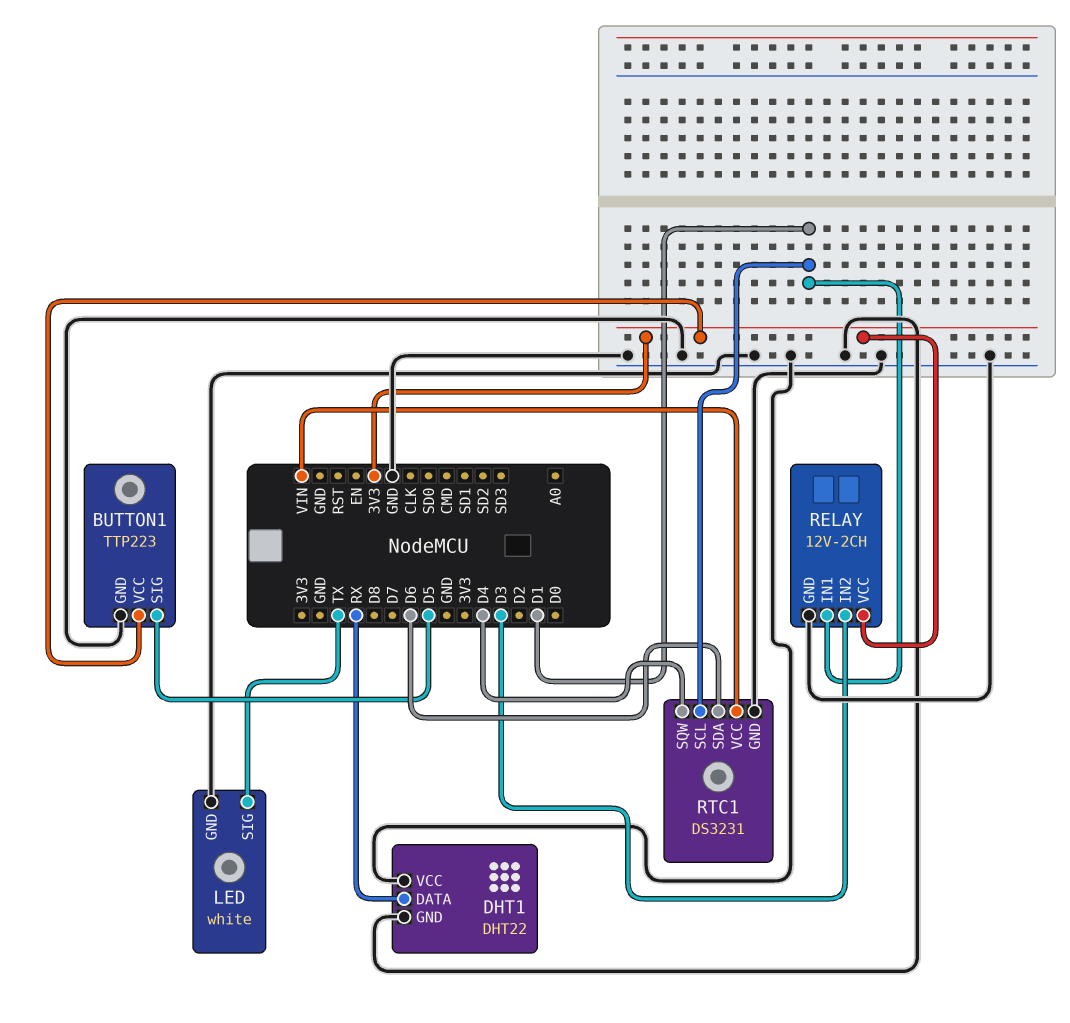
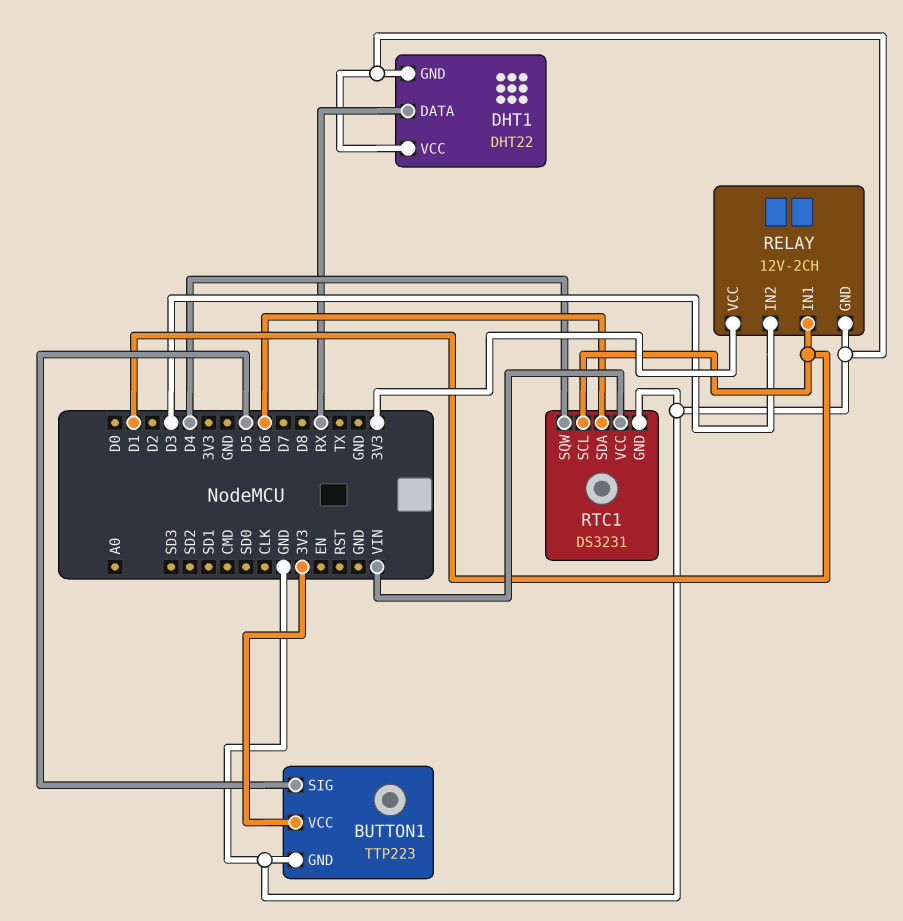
LED: white -> none
LED pin GND: GND -> none
LED pin SIG: TX -> none

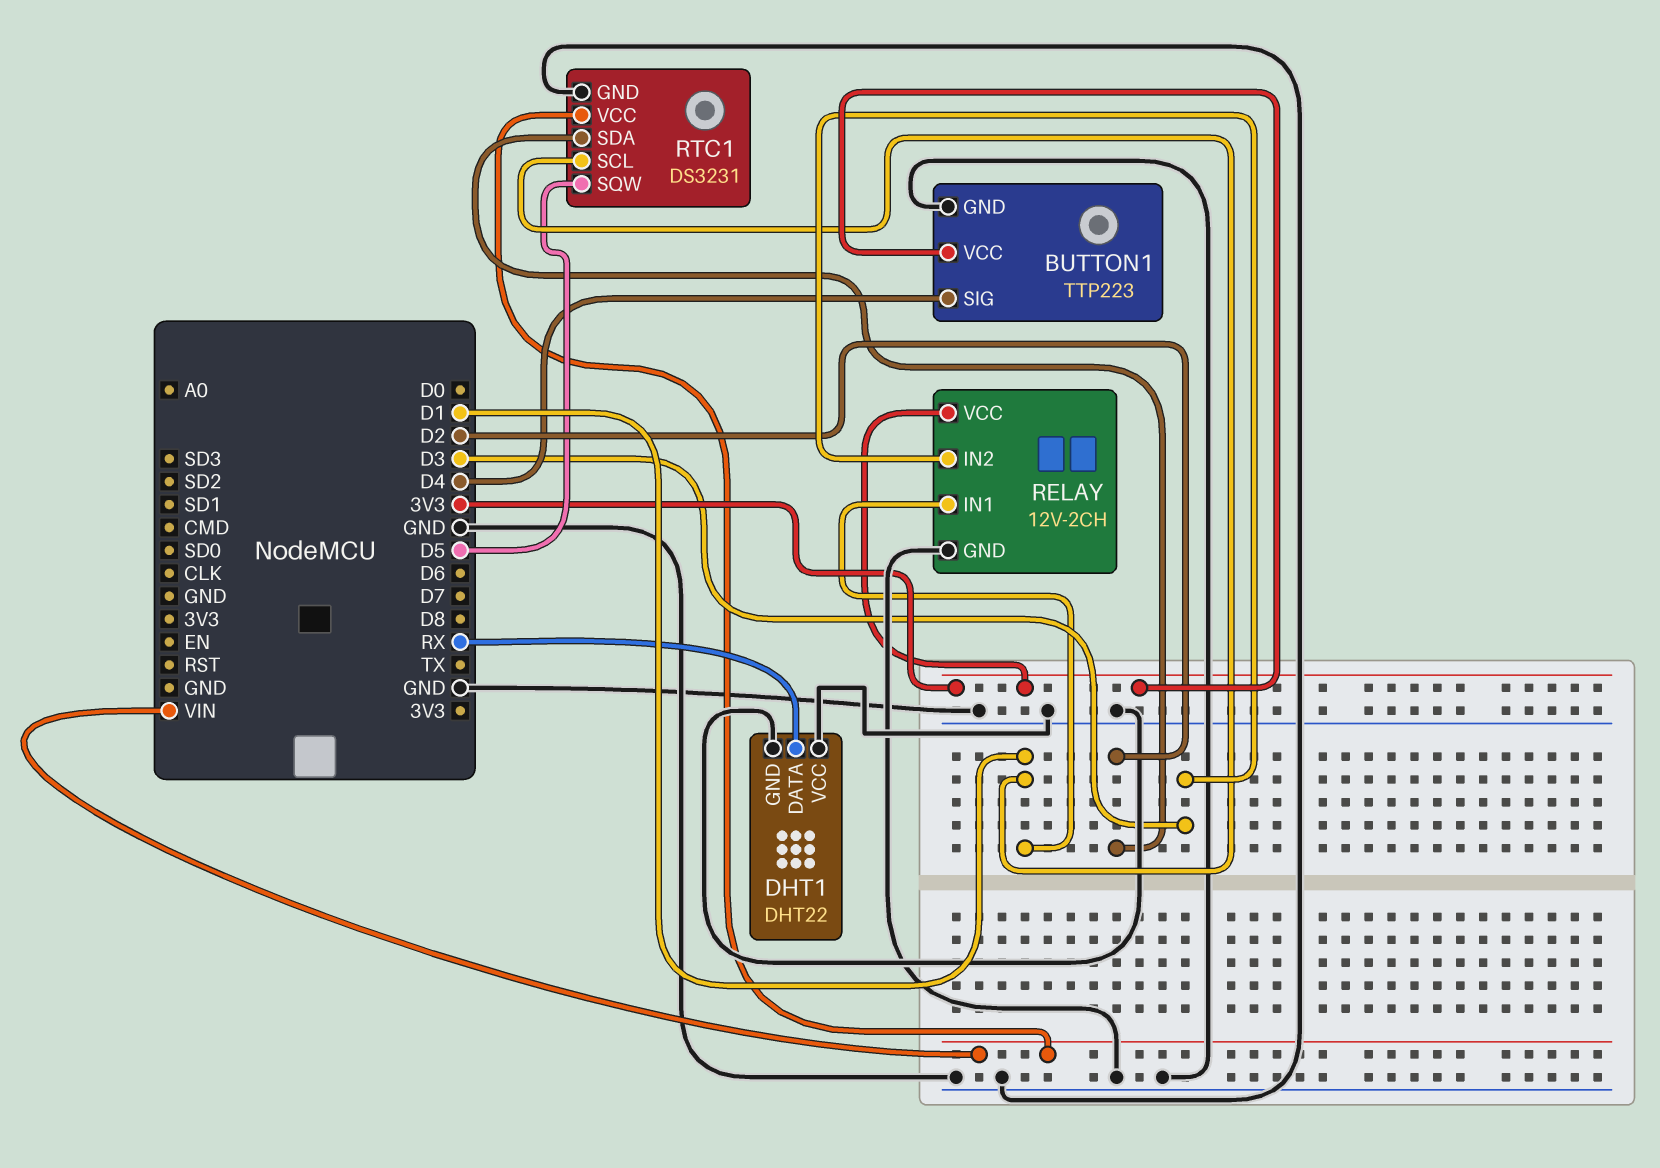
BUTTON1 pin SIG: D5 -> D4
RTC1 pin SDA: D6 -> D2
RTC1 pin SQW: D4 -> D5

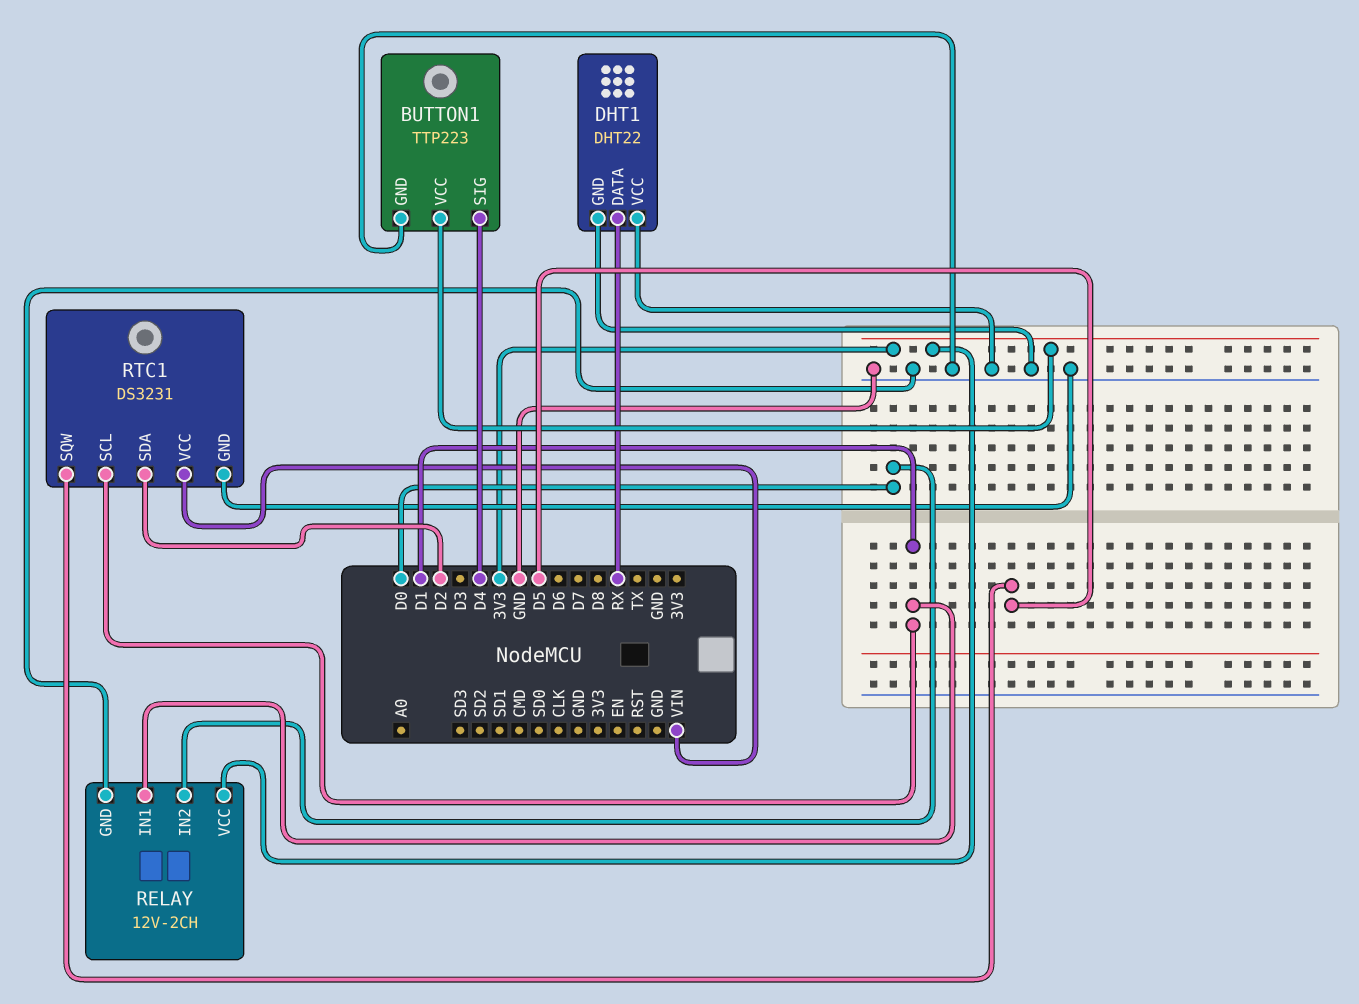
RELAY pin IN2: D3 -> D0

